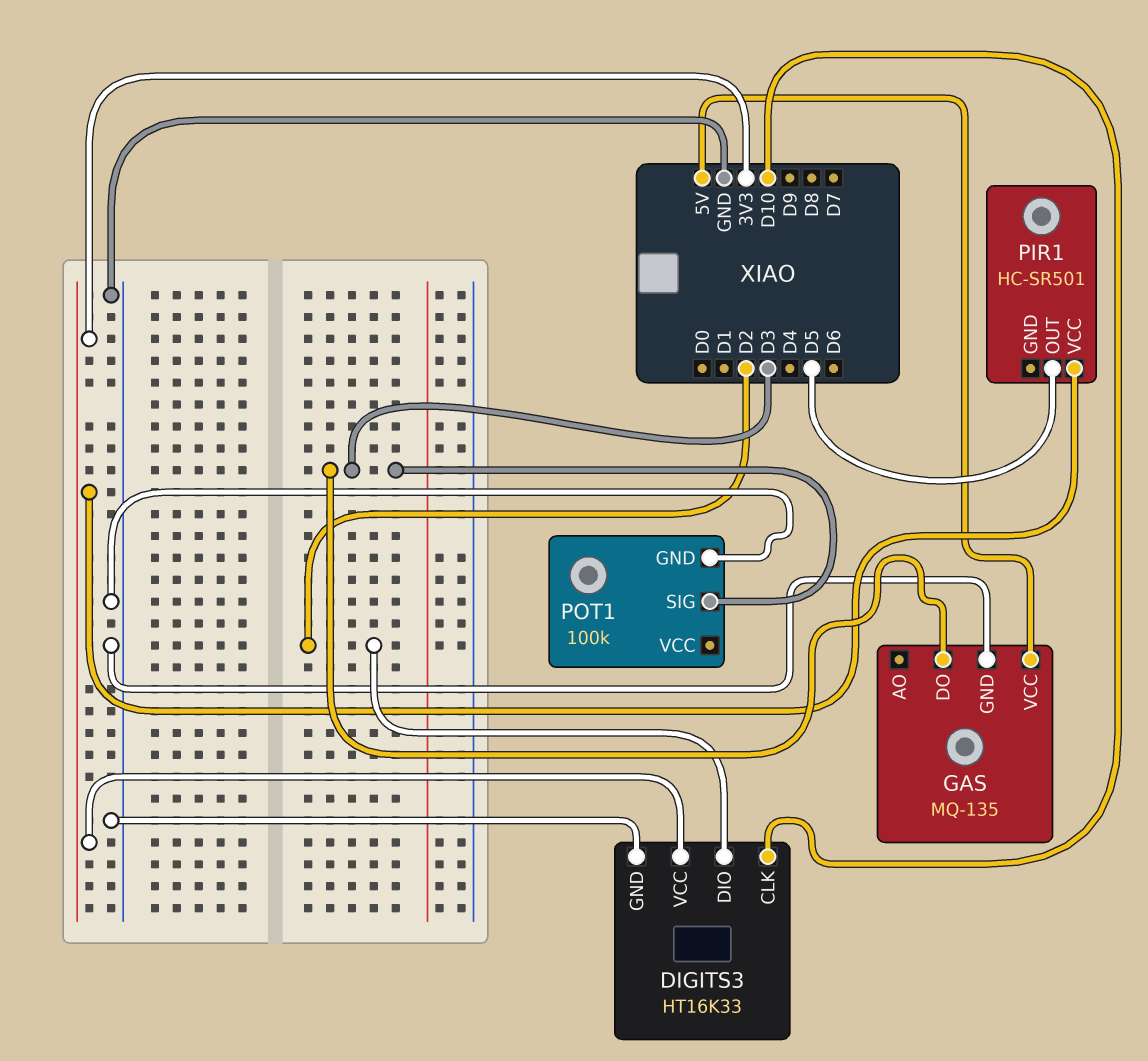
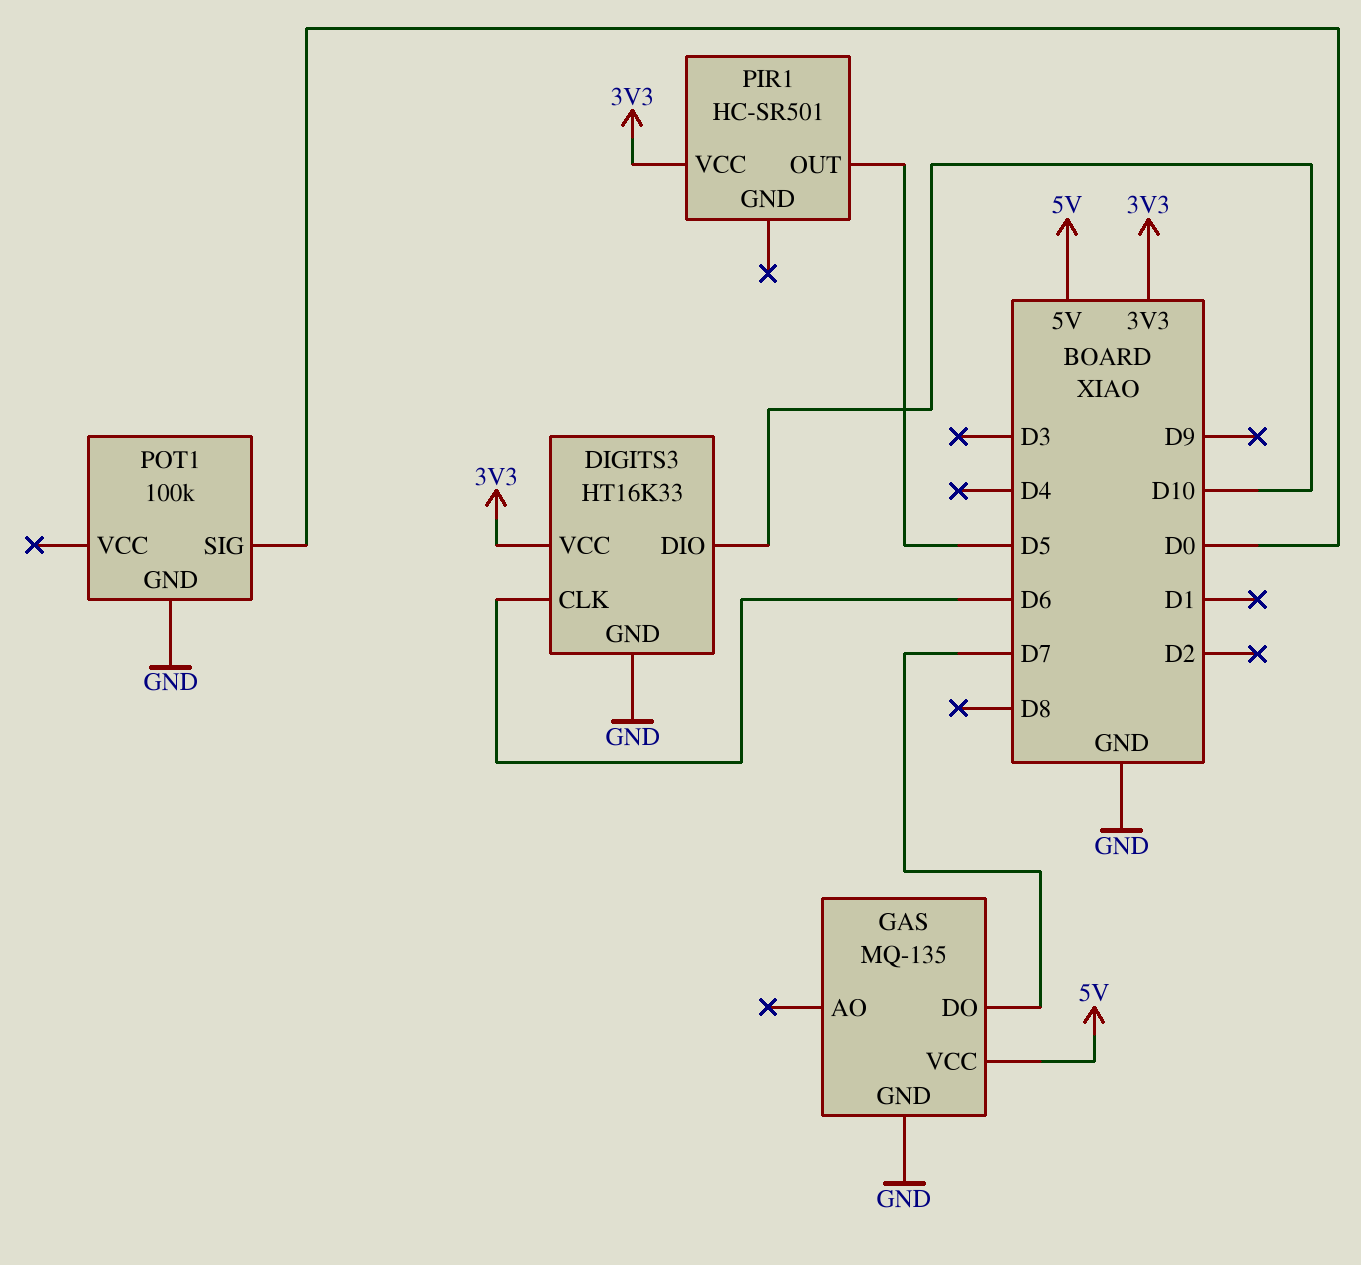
DIGITS3 pin CLK: D10 -> D6
DIGITS3 pin DIO: D2 -> D10
GAS pin DO: D3 -> D7
POT1 pin SIG: D3 -> D0

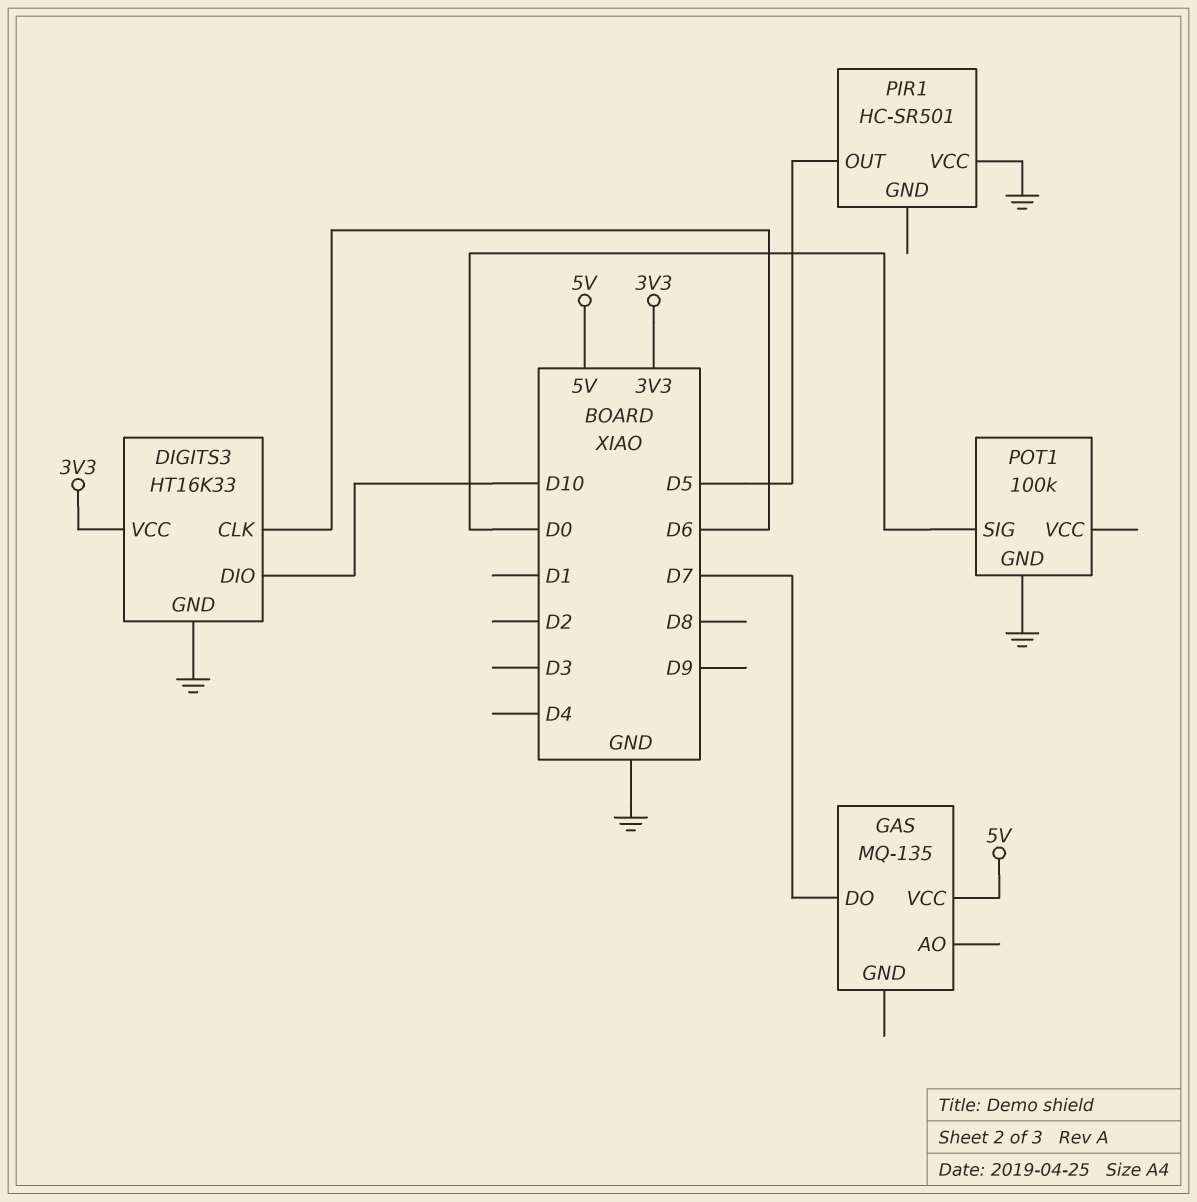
GAS pin GND: GND -> none
PIR1 pin VCC: 3V3 -> GND

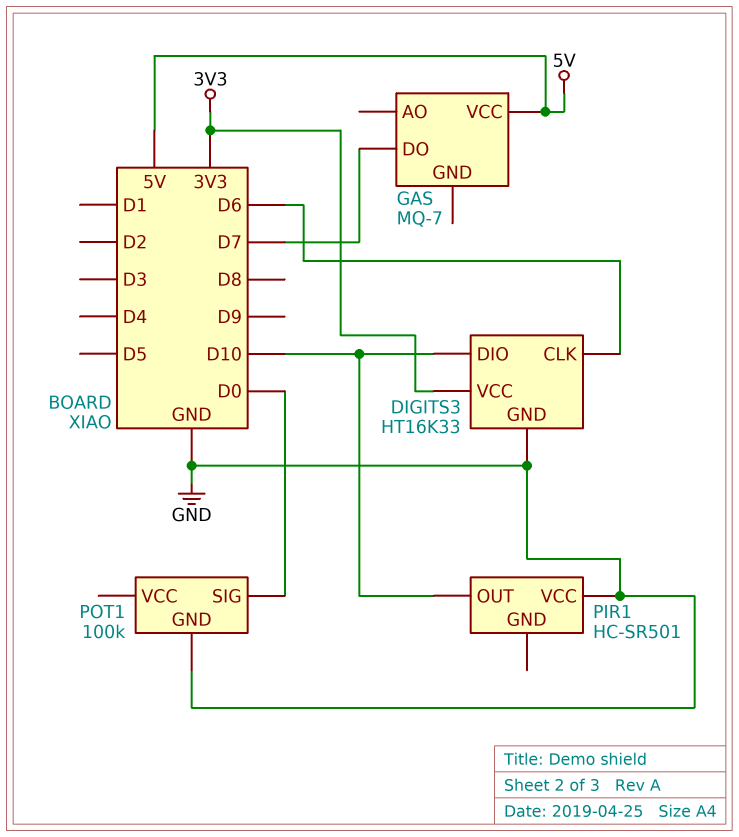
GAS: MQ-135 -> MQ-7
PIR1 pin OUT: D5 -> D10

